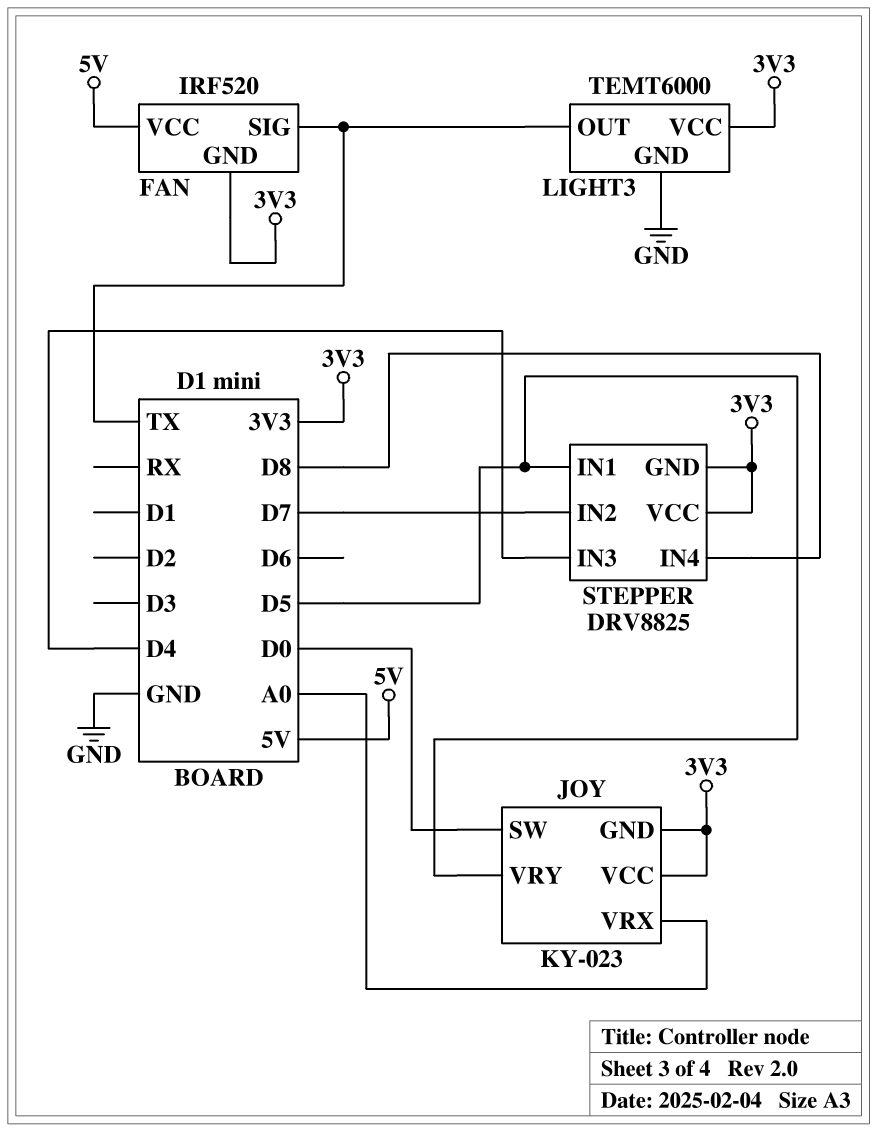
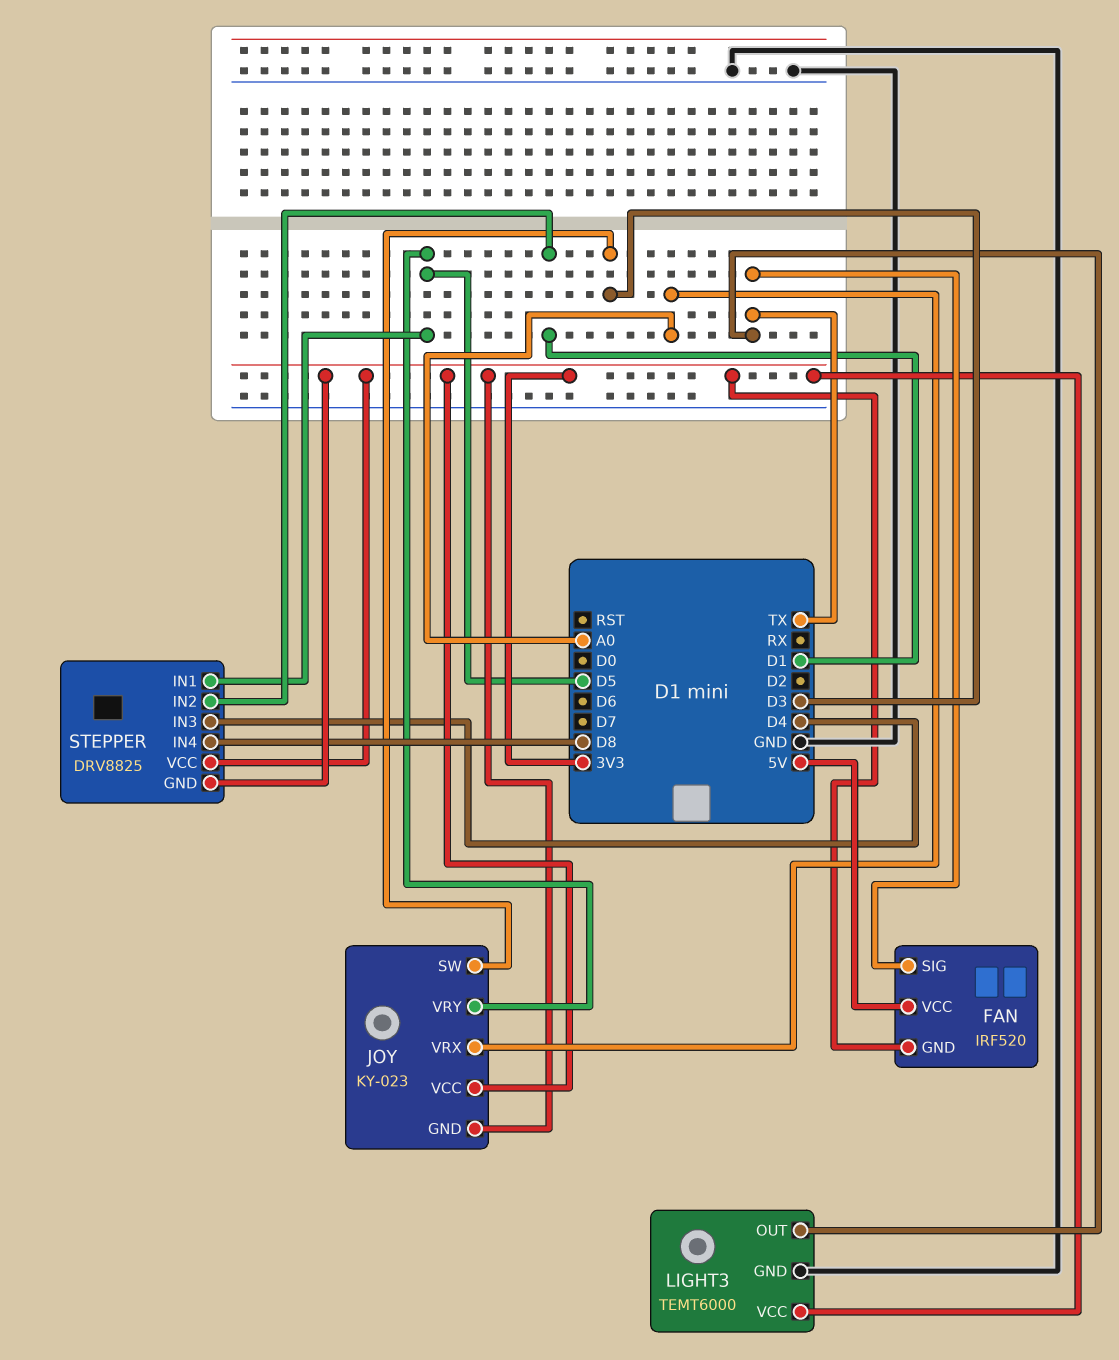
JOY pin SW: D0 -> D3
STEPPER pin IN2: D7 -> D1

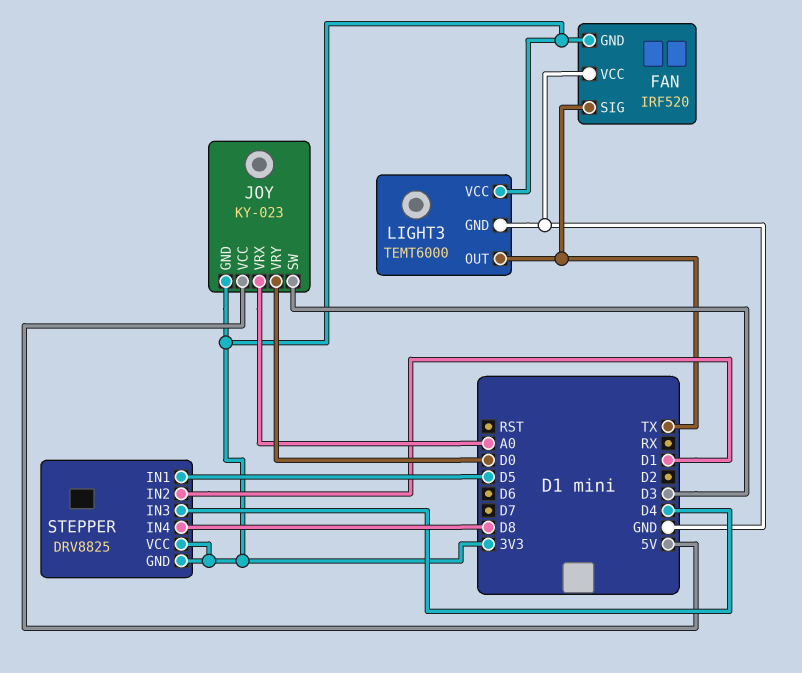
FAN pin VCC: 5V -> GND
JOY pin VCC: 3V3 -> 5V
JOY pin VRY: D5 -> D0

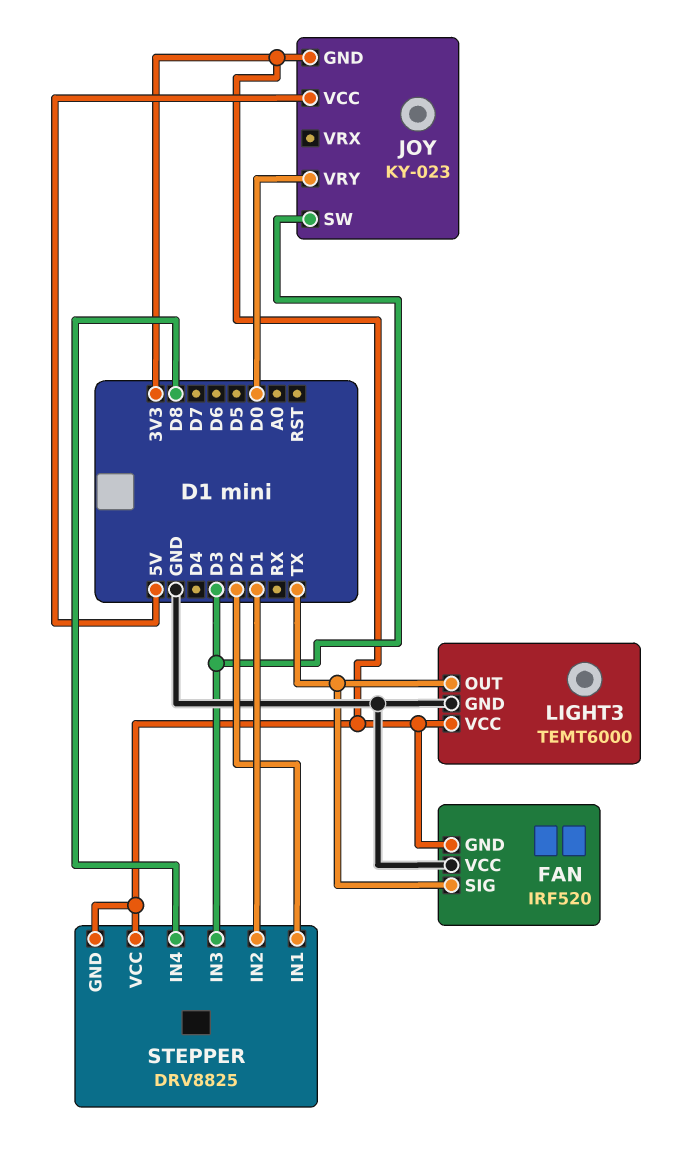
JOY pin VRX: A0 -> none
STEPPER pin IN1: D5 -> D2
STEPPER pin IN3: D4 -> D3

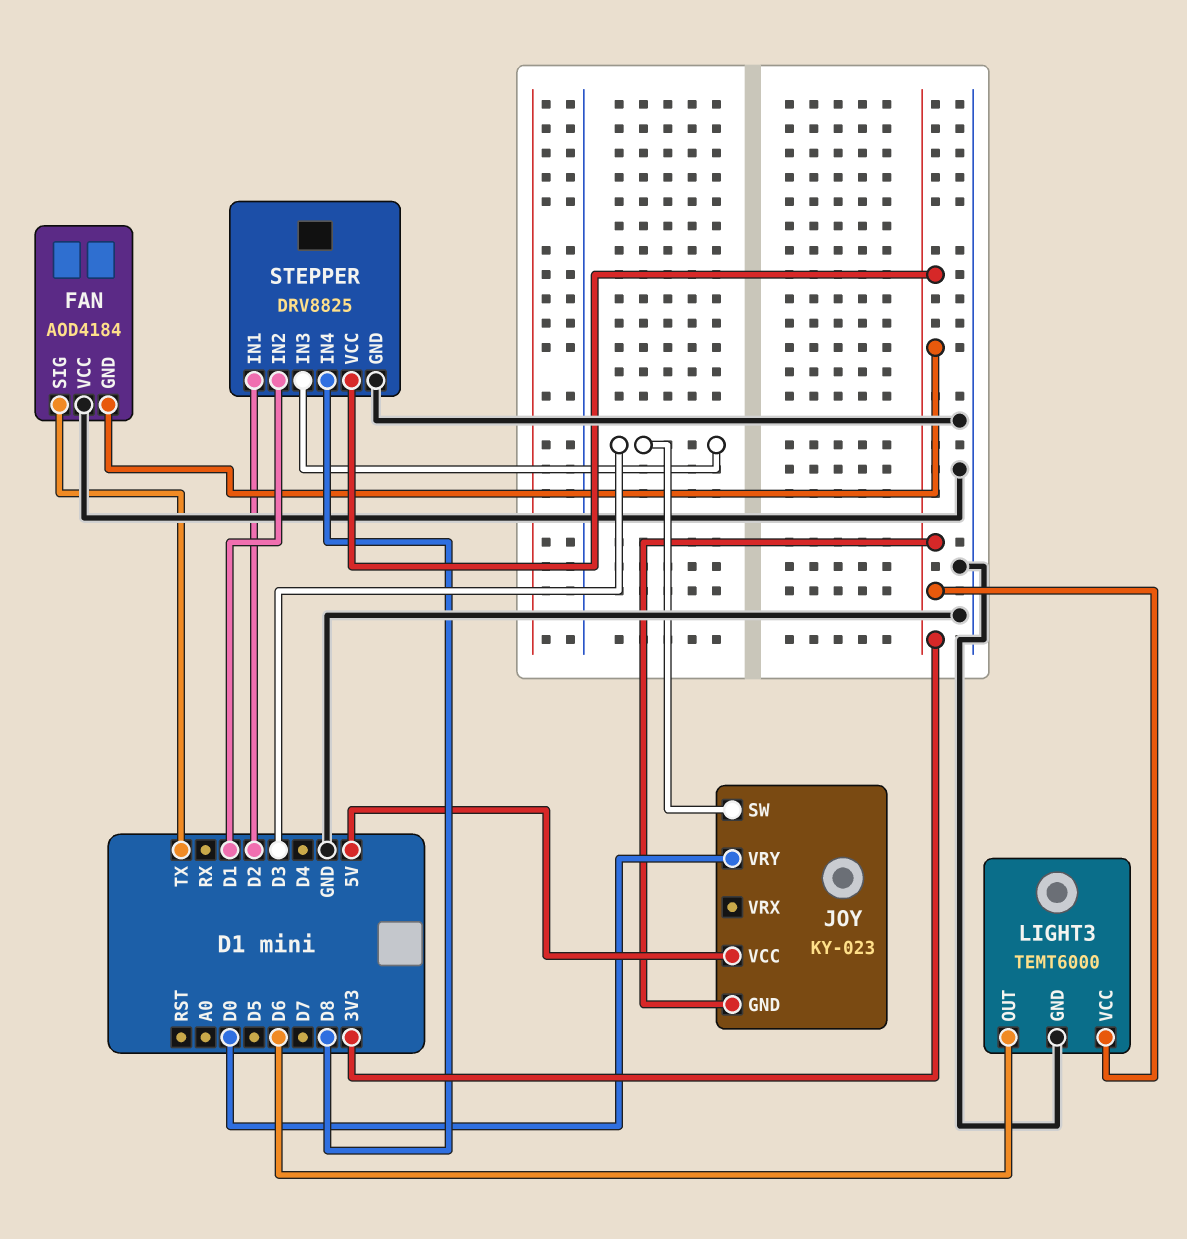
FAN: IRF520 -> AOD4184
LIGHT3 pin OUT: TX -> D6
STEPPER pin GND: 3V3 -> GND

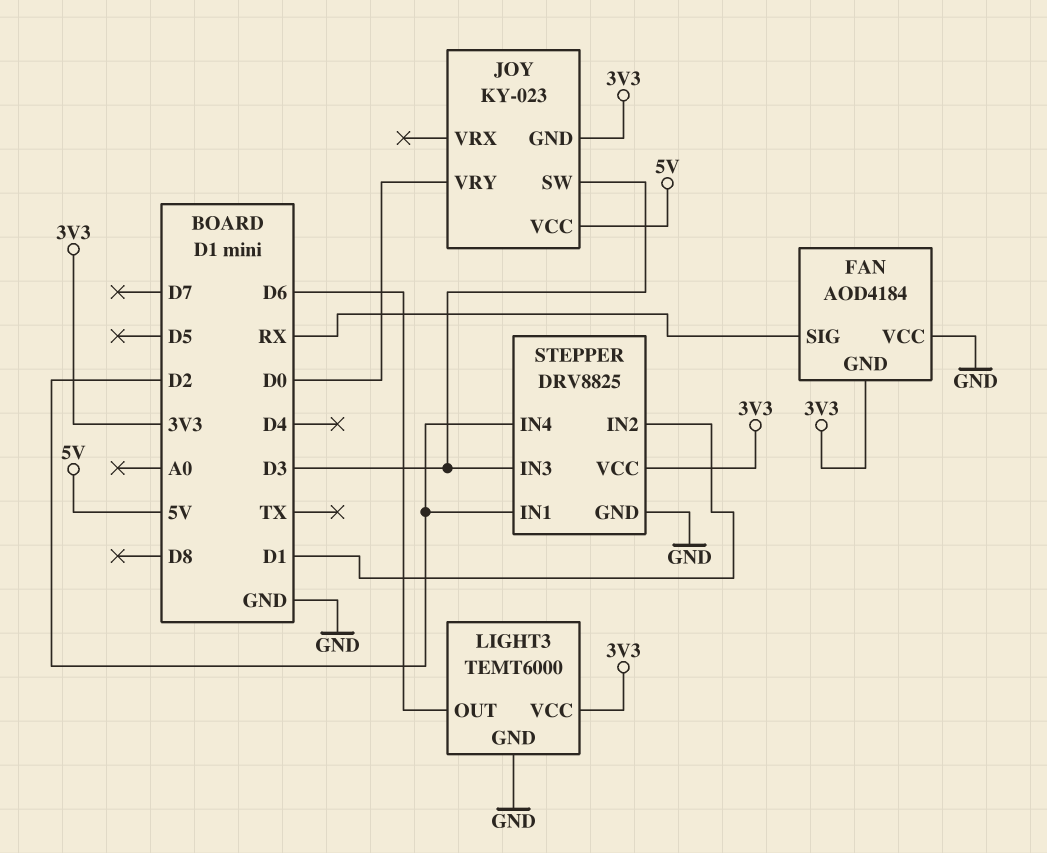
FAN pin SIG: TX -> RX
STEPPER pin IN4: D8 -> D2

